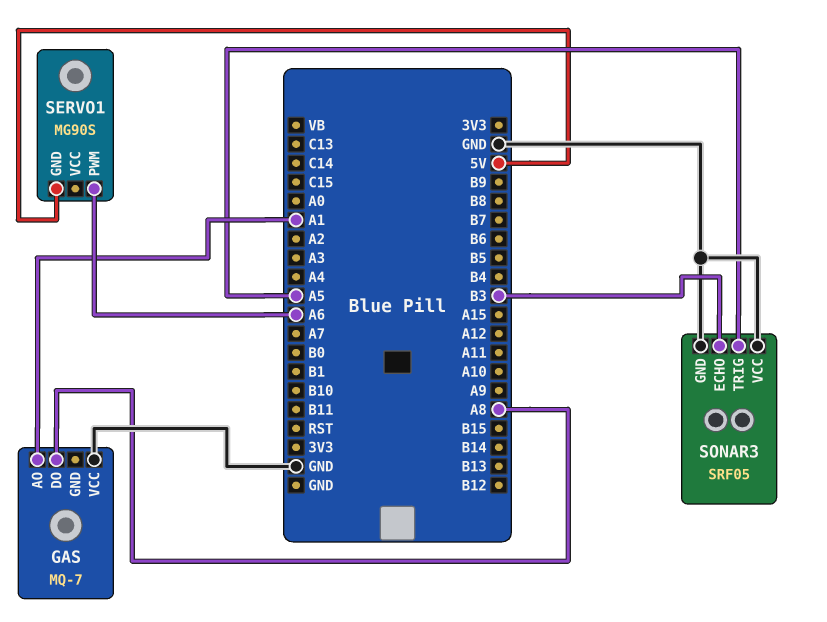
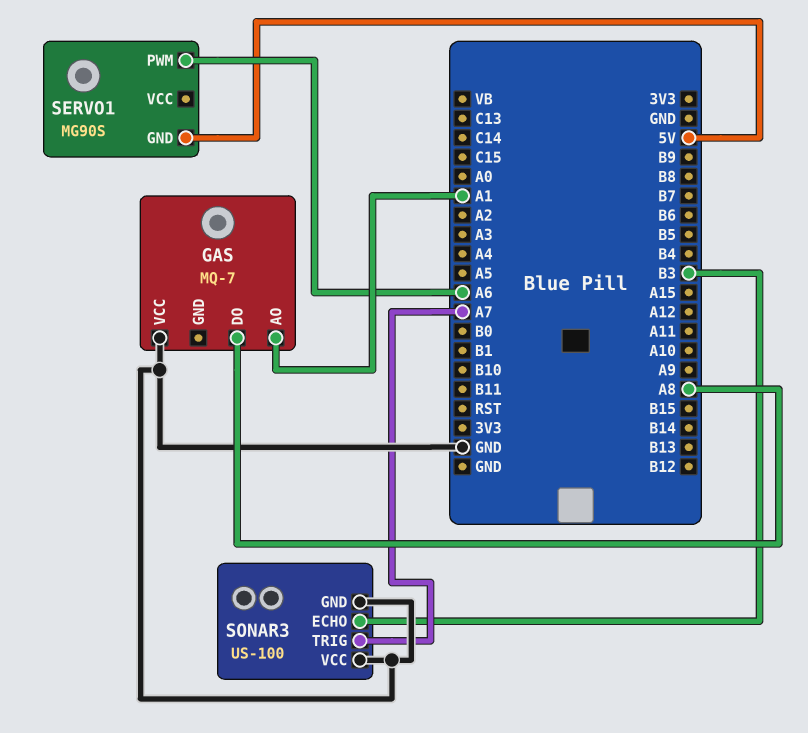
SONAR3: SRF05 -> US-100
SONAR3 pin TRIG: A5 -> A7

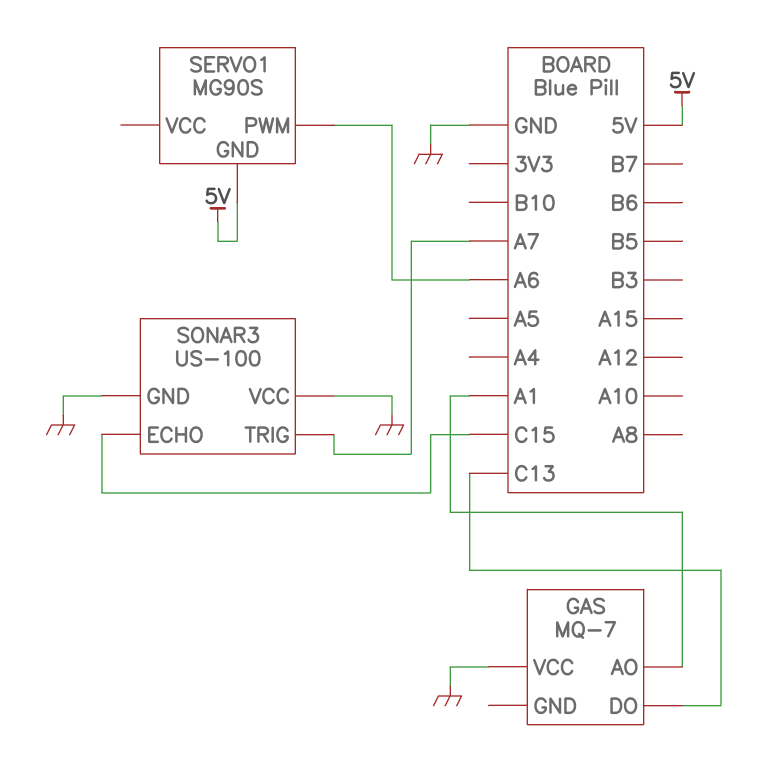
GAS pin DO: A8 -> C13
SONAR3 pin ECHO: B3 -> C15

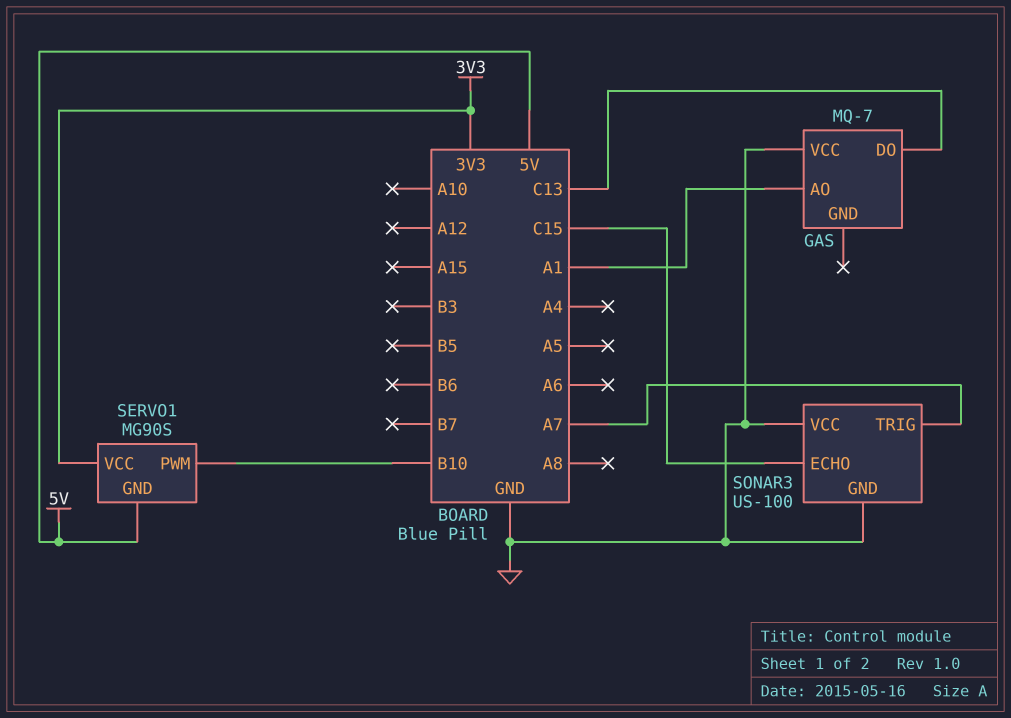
SERVO1 pin PWM: A6 -> B10
SERVO1 pin VCC: none -> 3V3

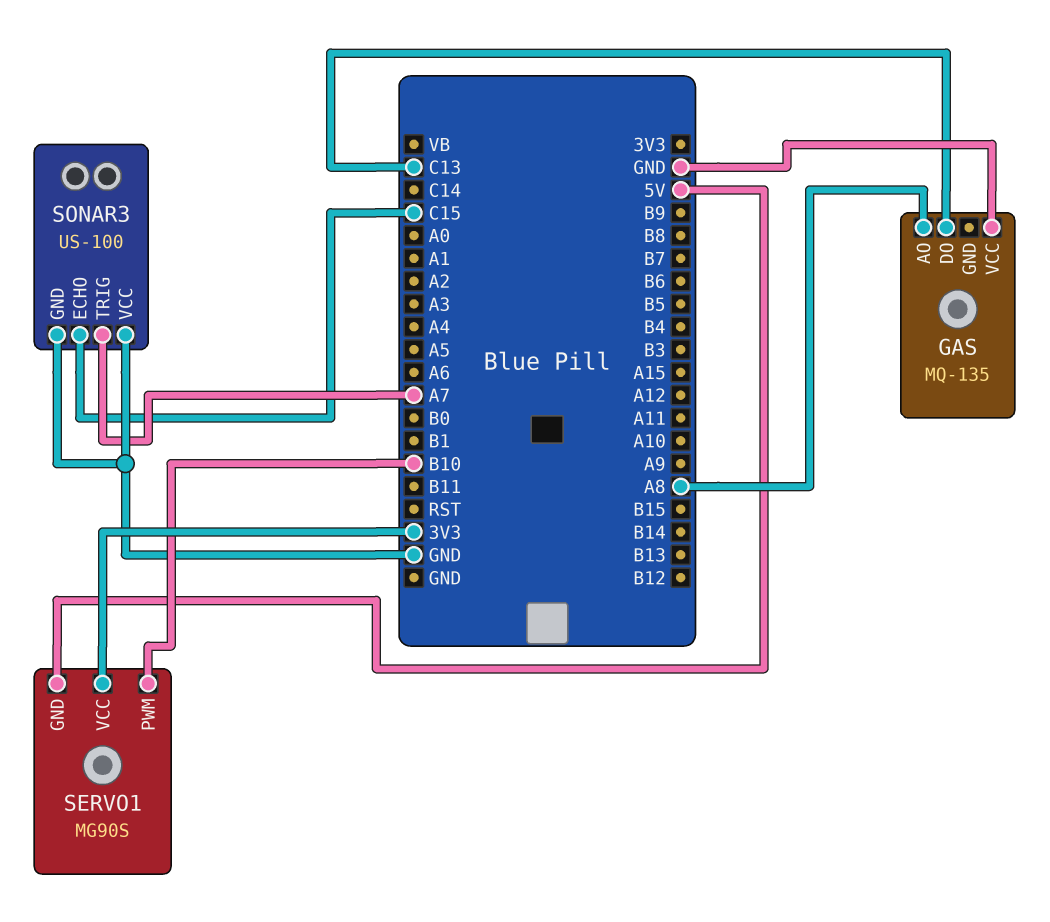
GAS: MQ-7 -> MQ-135
GAS pin AO: A1 -> A8

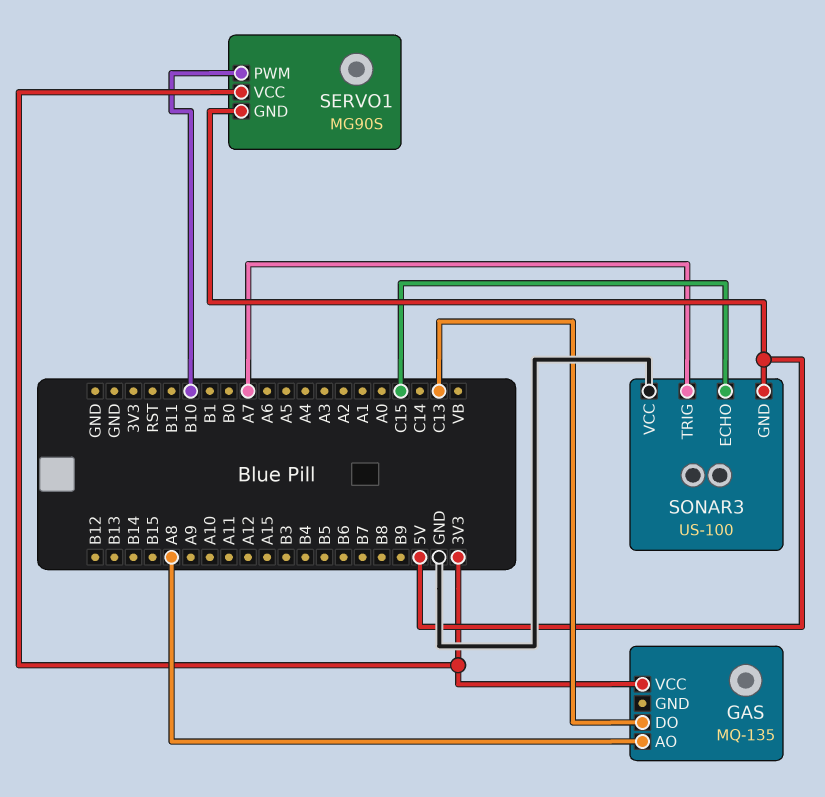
GAS pin VCC: GND -> 3V3
SONAR3 pin GND: GND -> 5V

